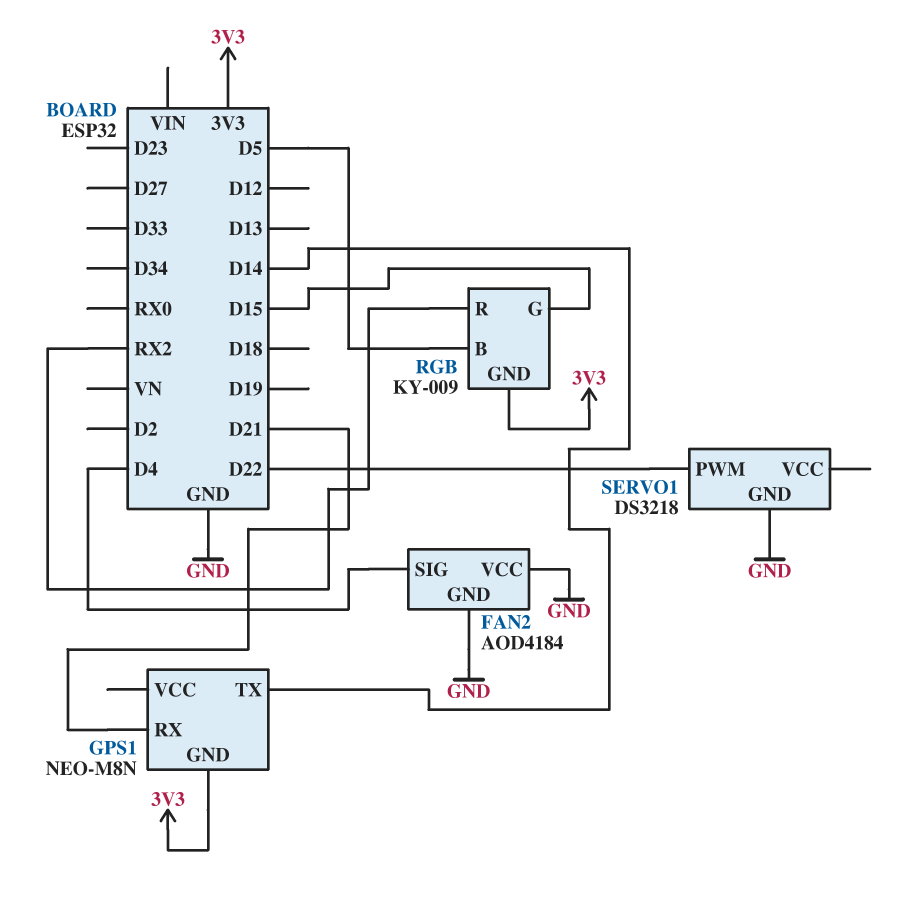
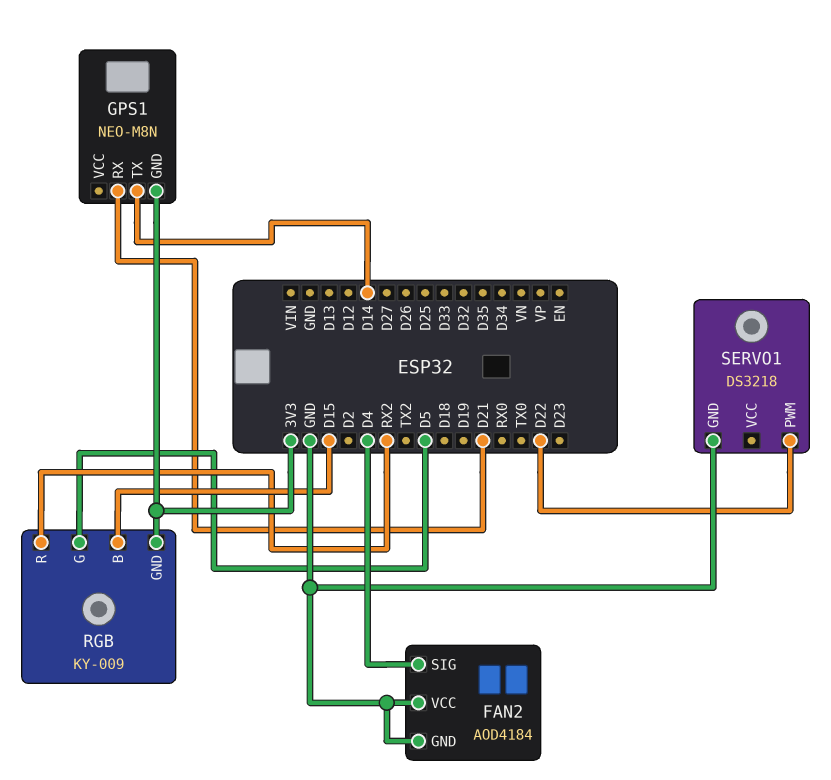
RGB pin B: D5 -> D15
RGB pin G: D15 -> D5

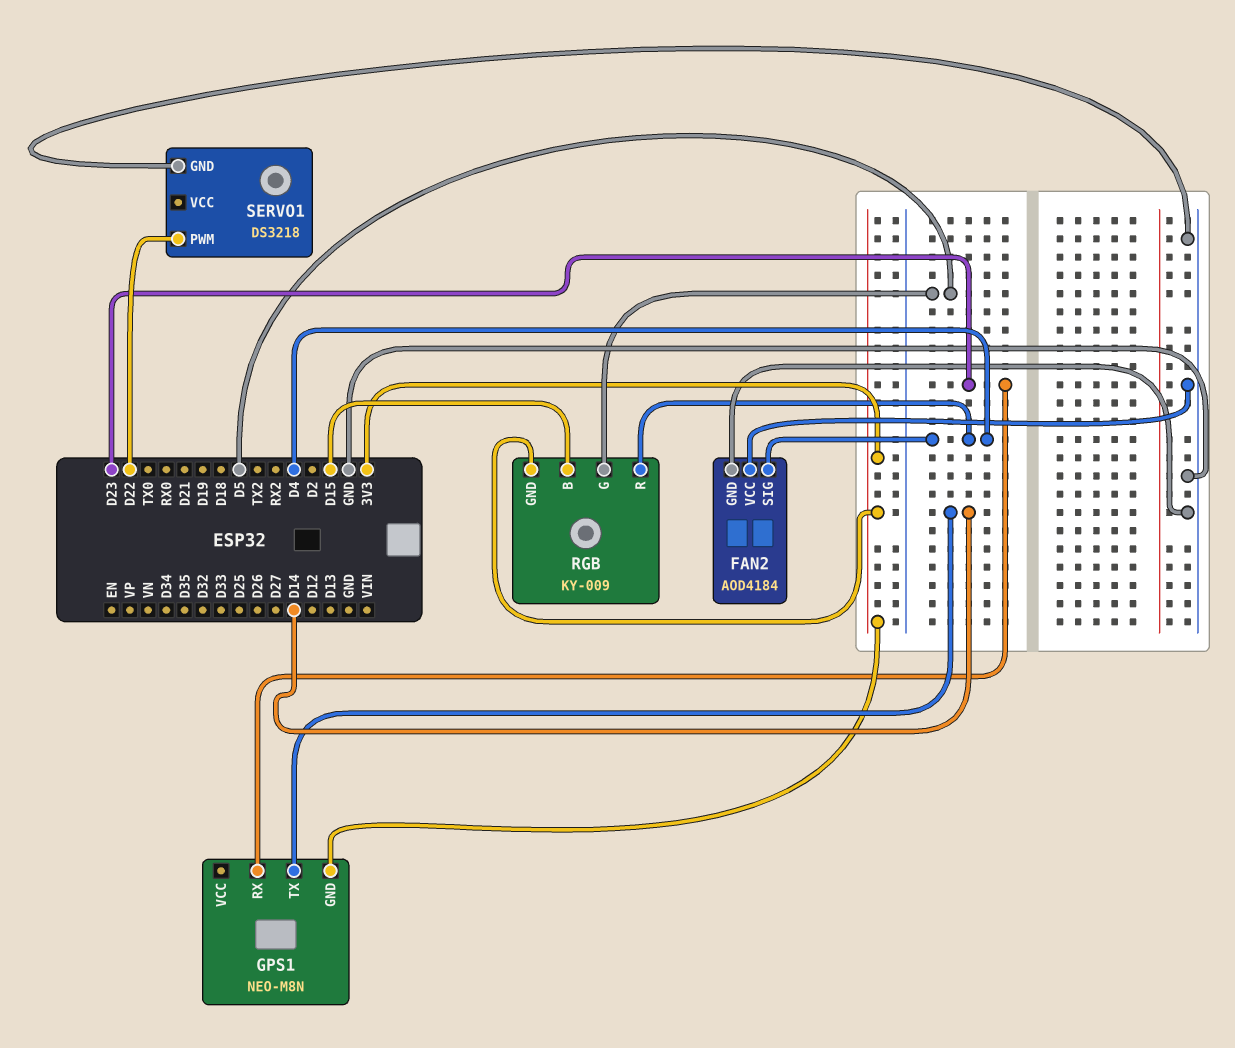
GPS1 pin RX: D21 -> D23
RGB pin R: RX2 -> D4

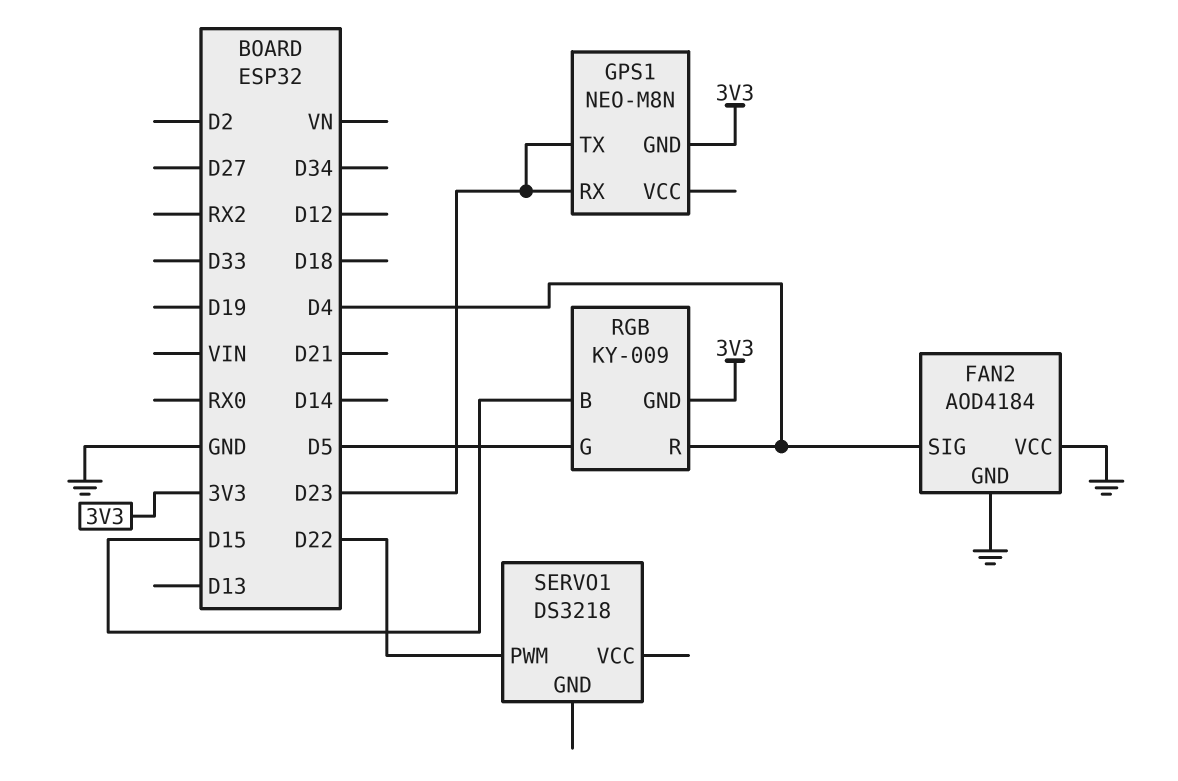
GPS1 pin TX: D14 -> D23
SERVO1 pin GND: GND -> none

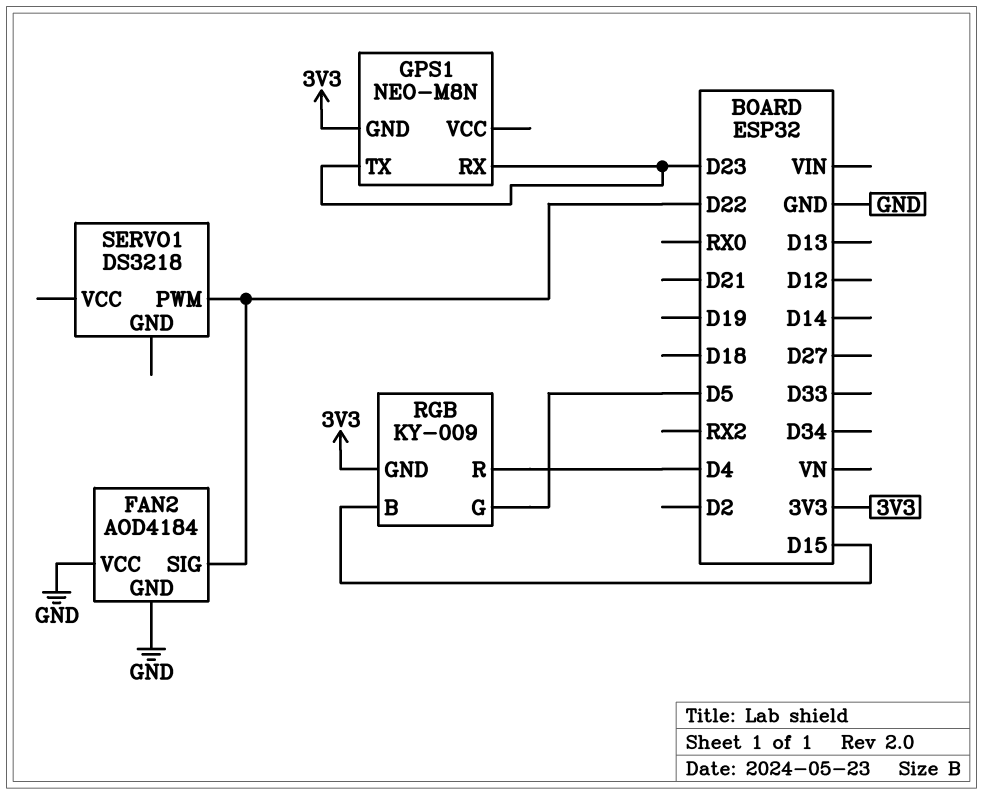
FAN2 pin SIG: D4 -> D22

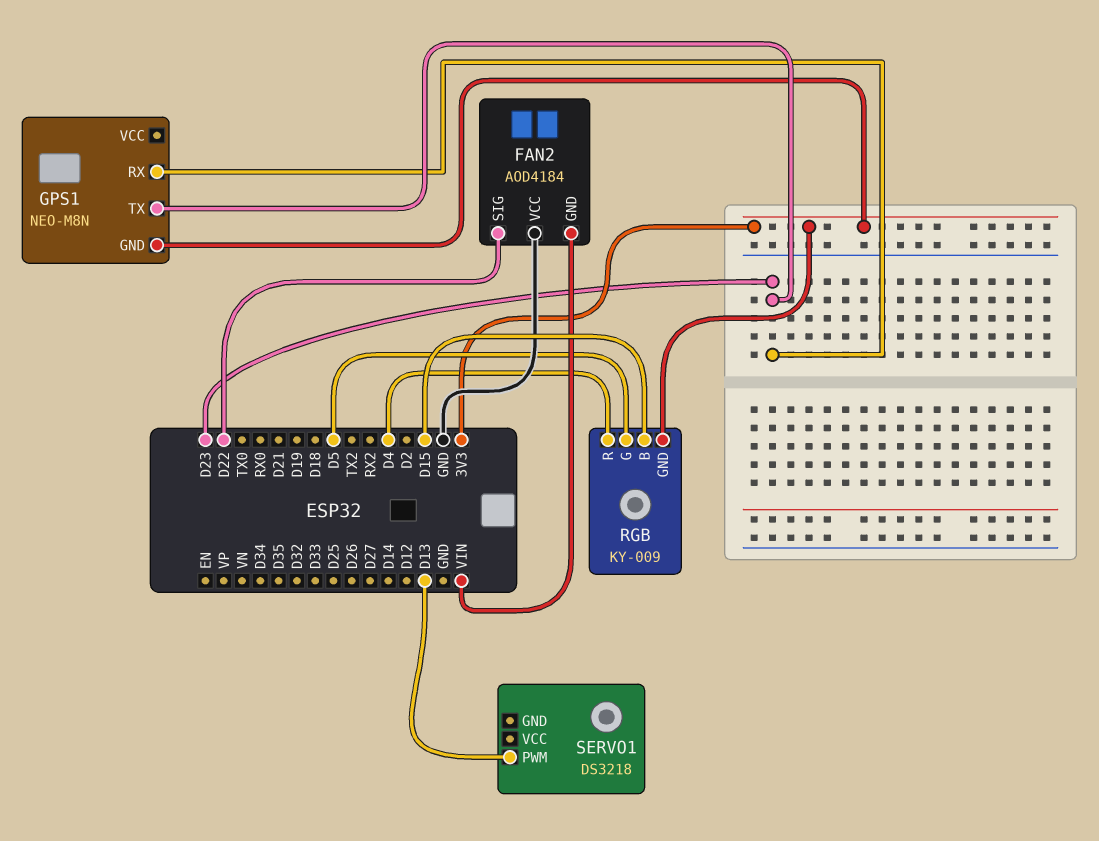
FAN2 pin GND: GND -> VIN
SERVO1 pin PWM: D22 -> D13

